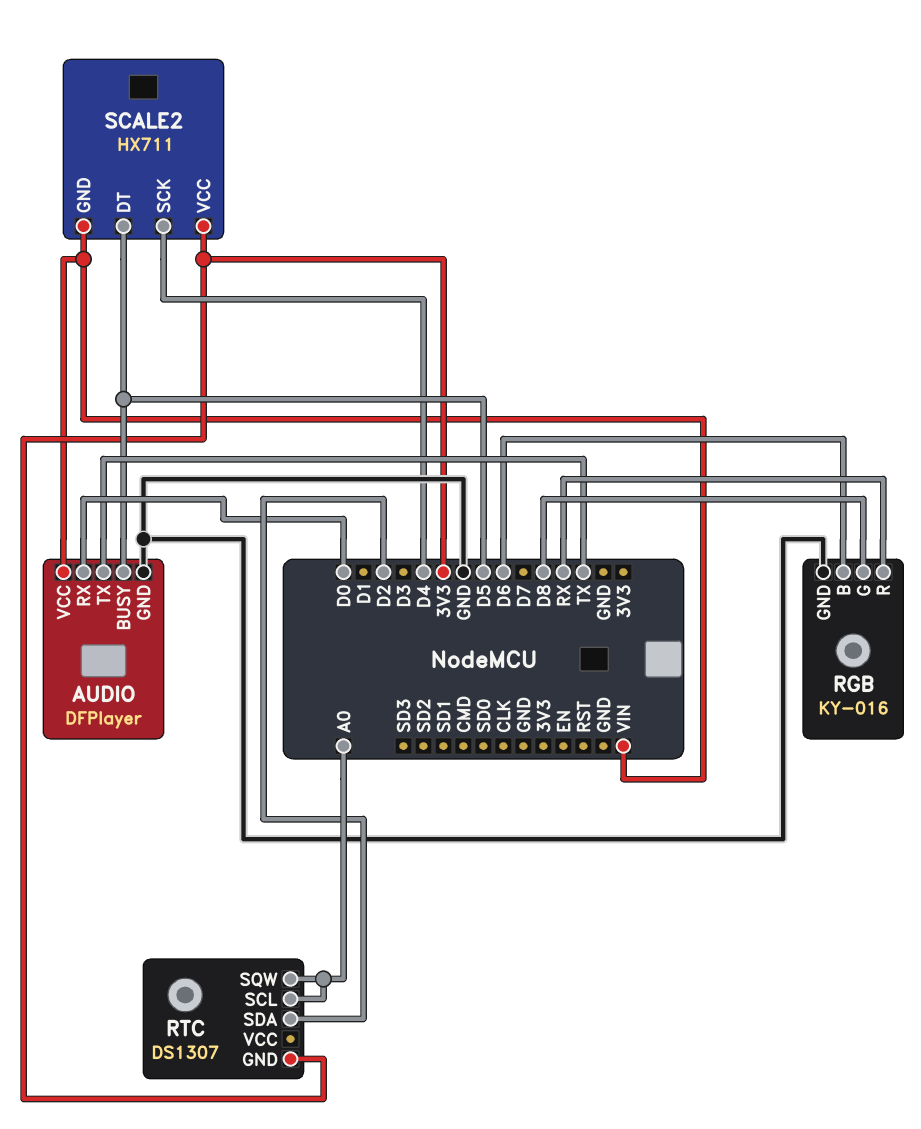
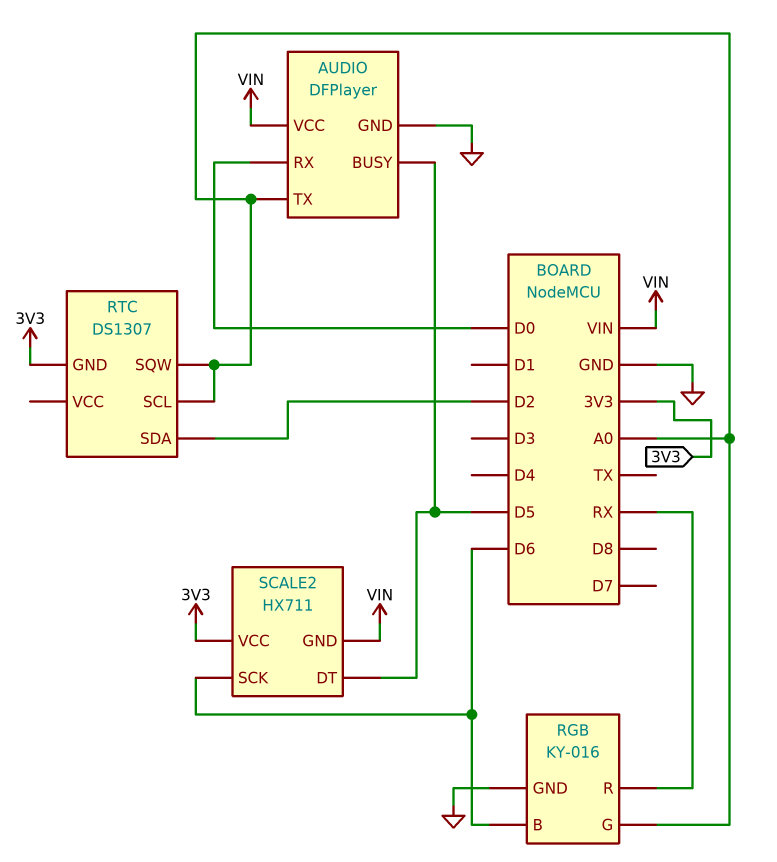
AUDIO pin TX: TX -> A0
RGB pin G: D8 -> A0
SCALE2 pin SCK: D4 -> D6

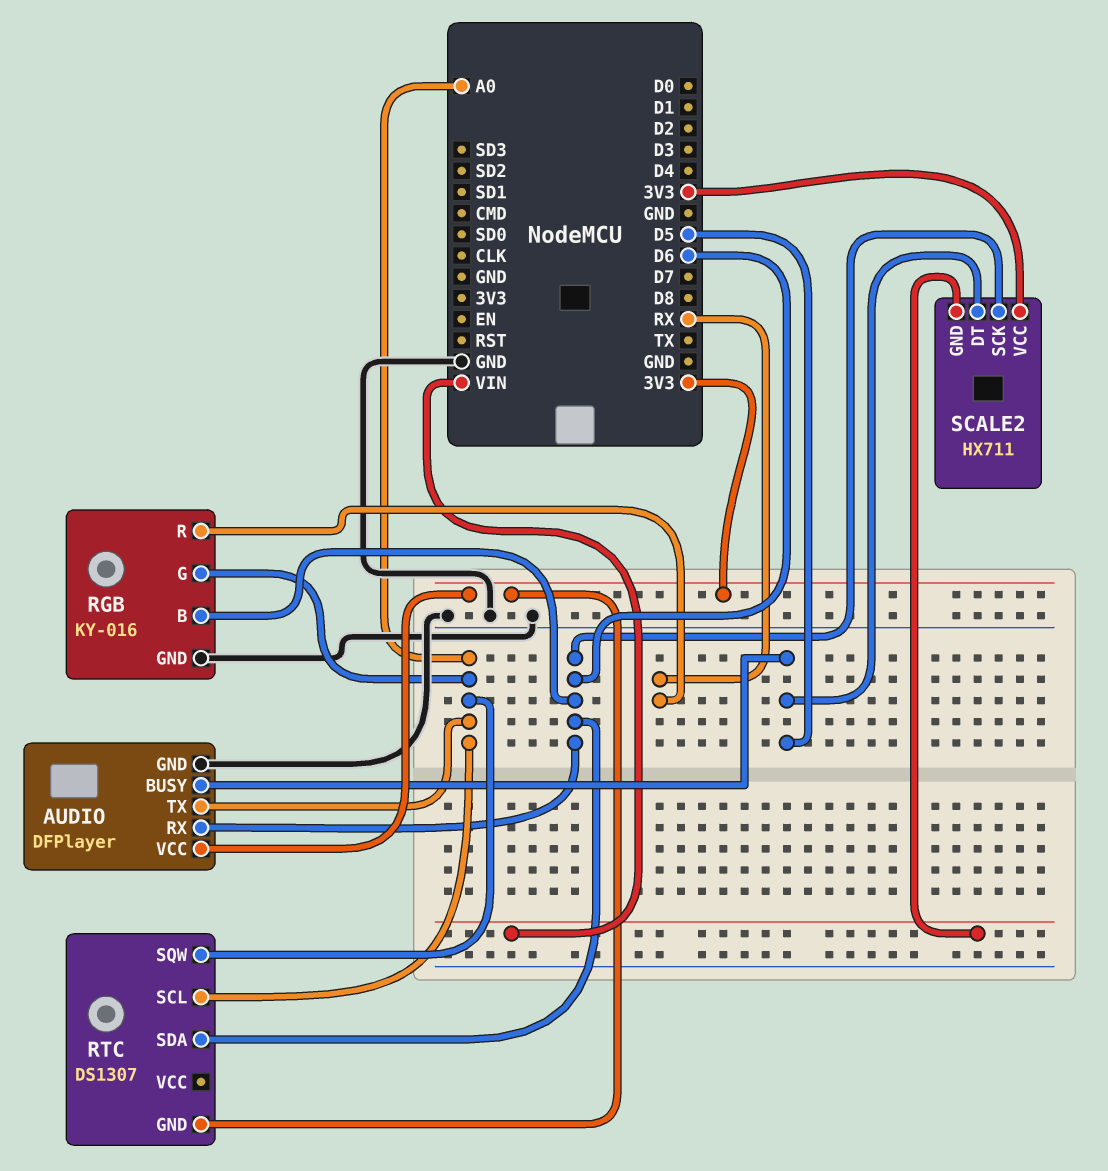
AUDIO pin RX: D0 -> D6
AUDIO pin VCC: VIN -> 3V3
RTC pin SDA: D2 -> D6

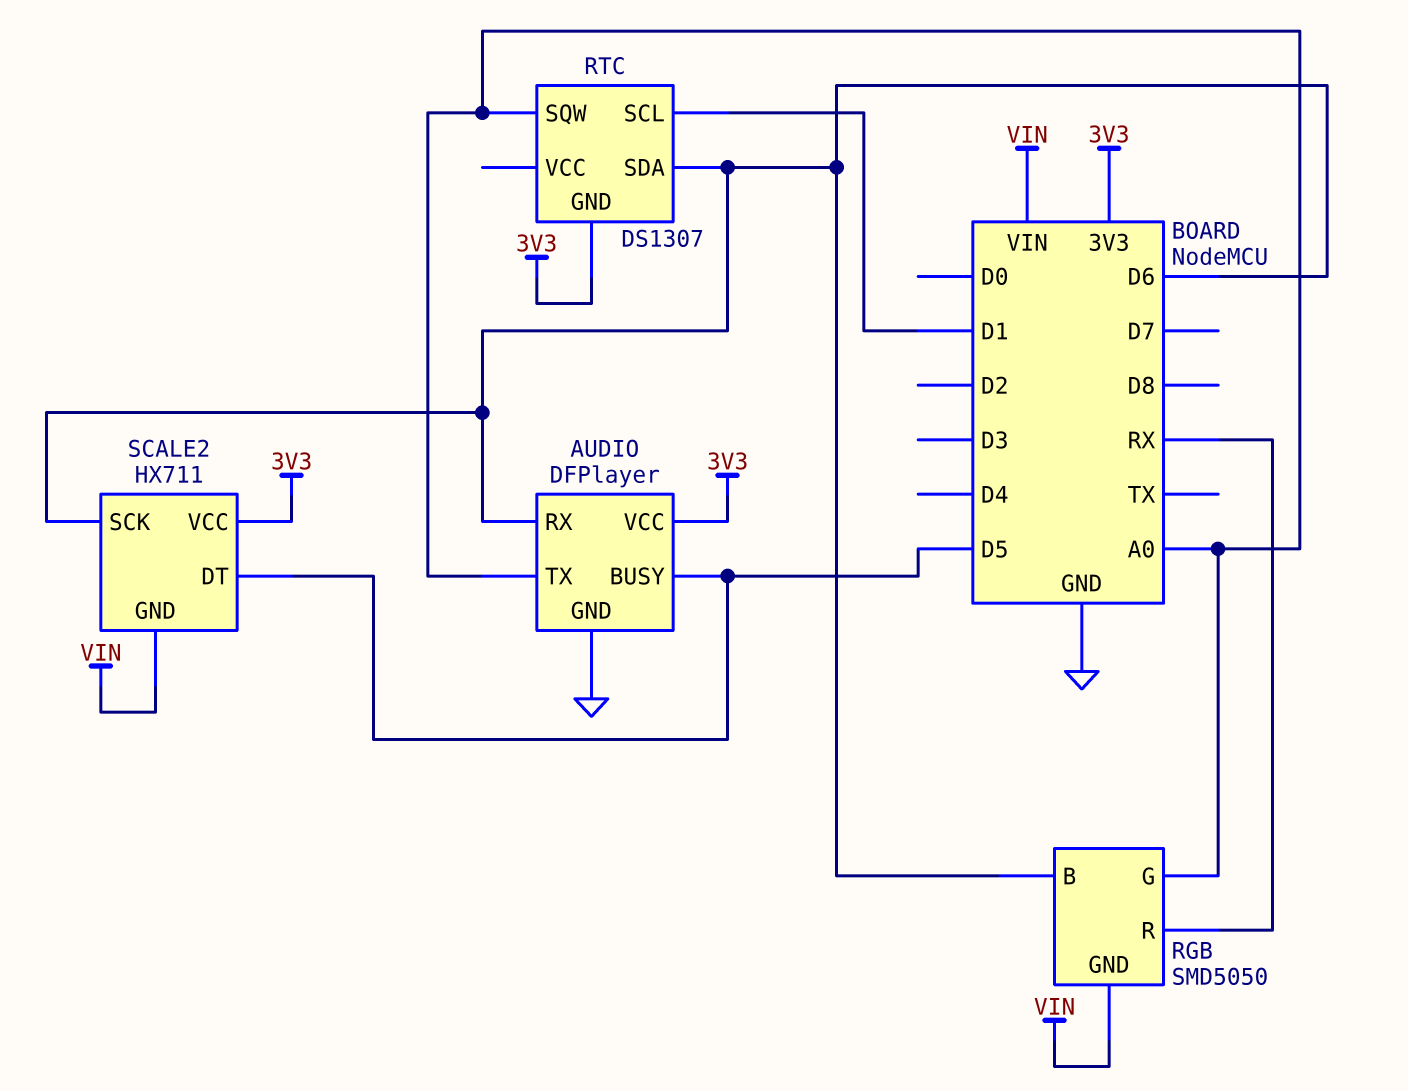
RGB: KY-016 -> SMD5050
RGB pin GND: GND -> VIN
RTC pin SCL: A0 -> D1

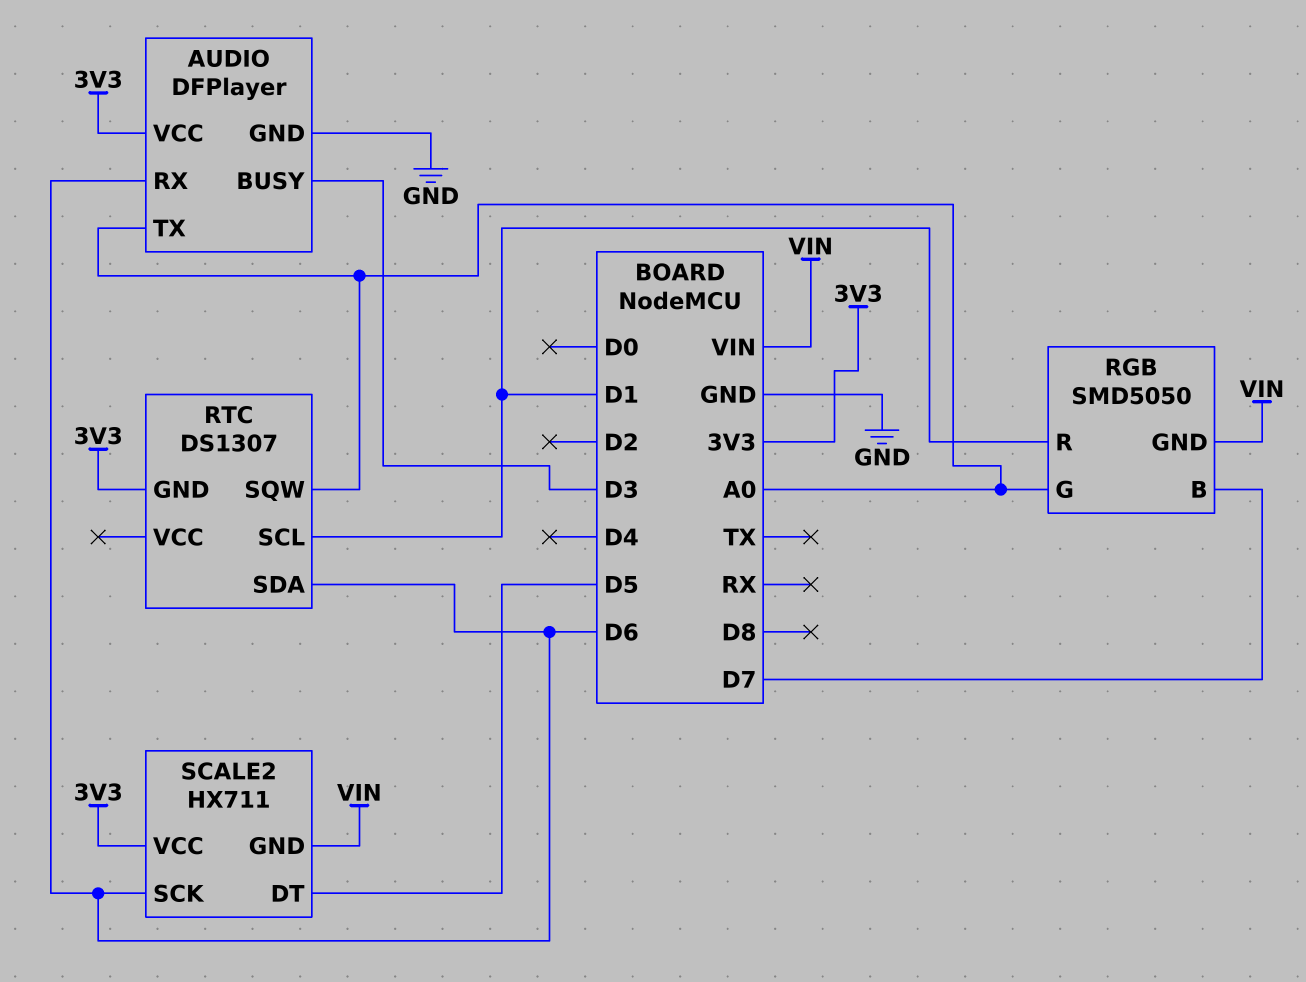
AUDIO pin BUSY: D5 -> D3
RGB pin B: D6 -> D7
RGB pin R: RX -> D1

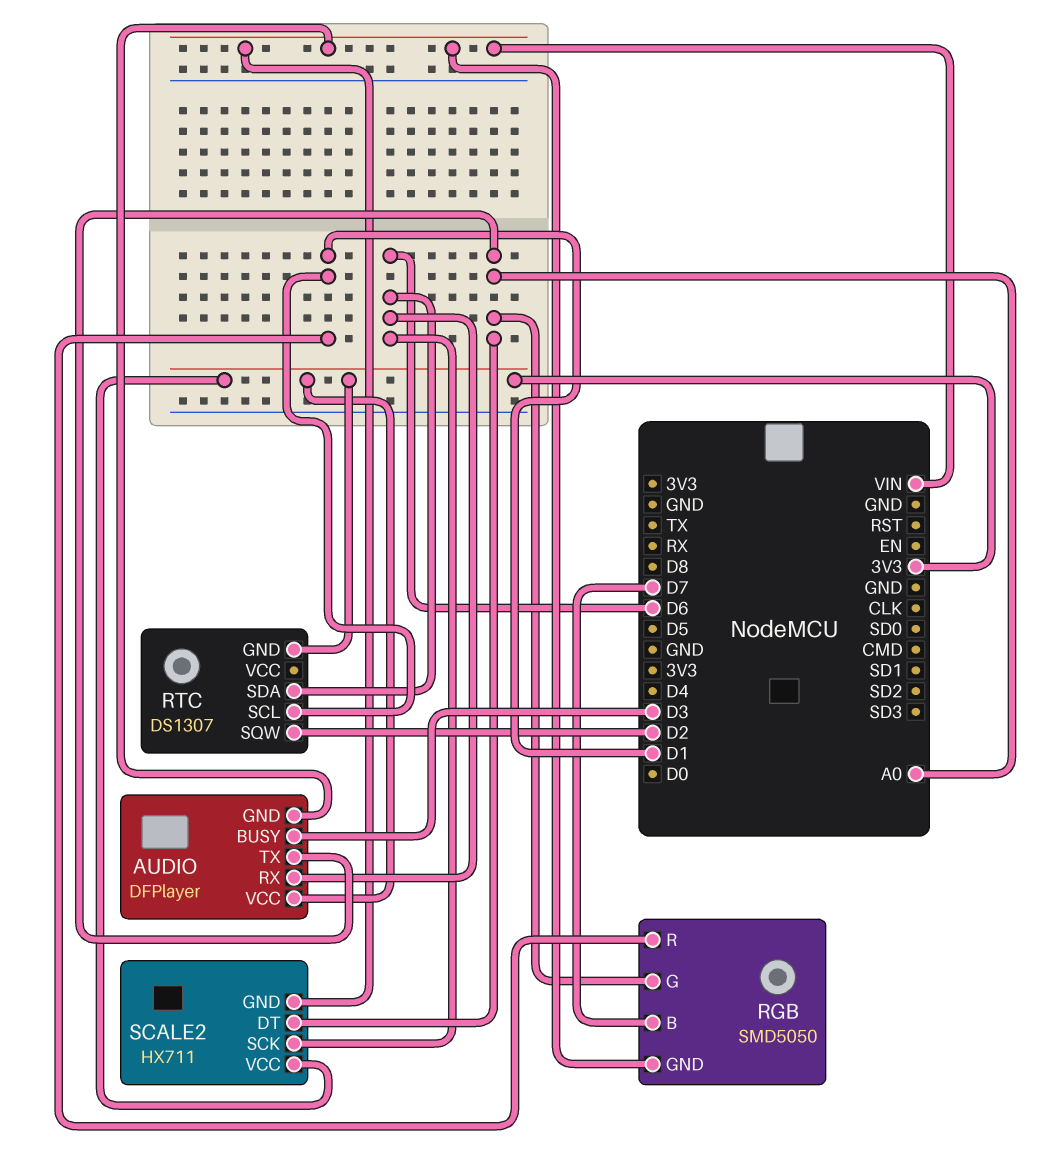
AUDIO pin GND: GND -> VIN
RTC pin SQW: A0 -> D2
SCALE2 pin DT: D5 -> A0

